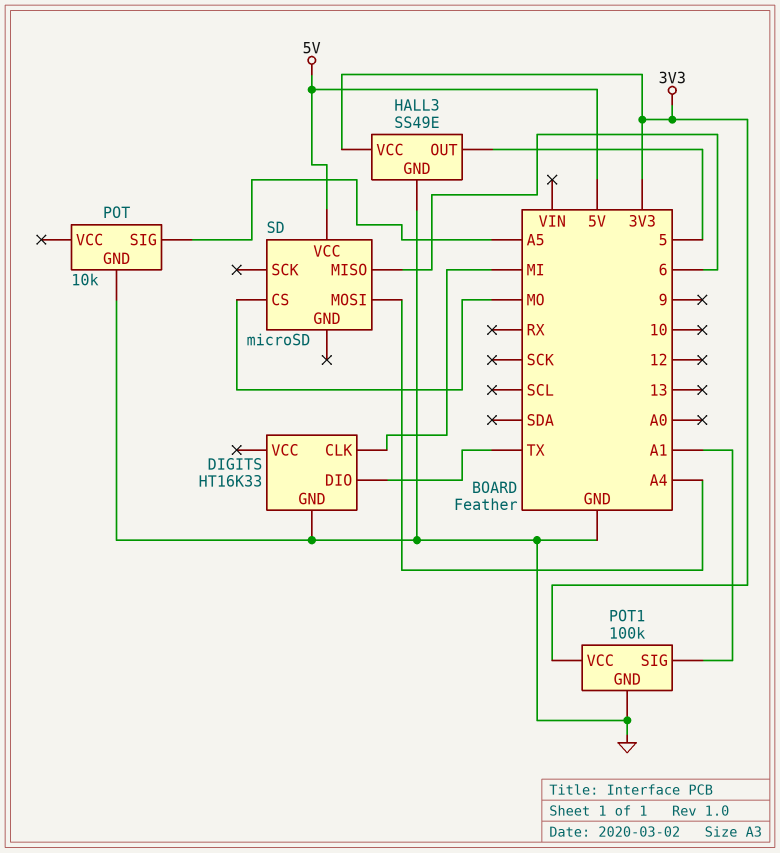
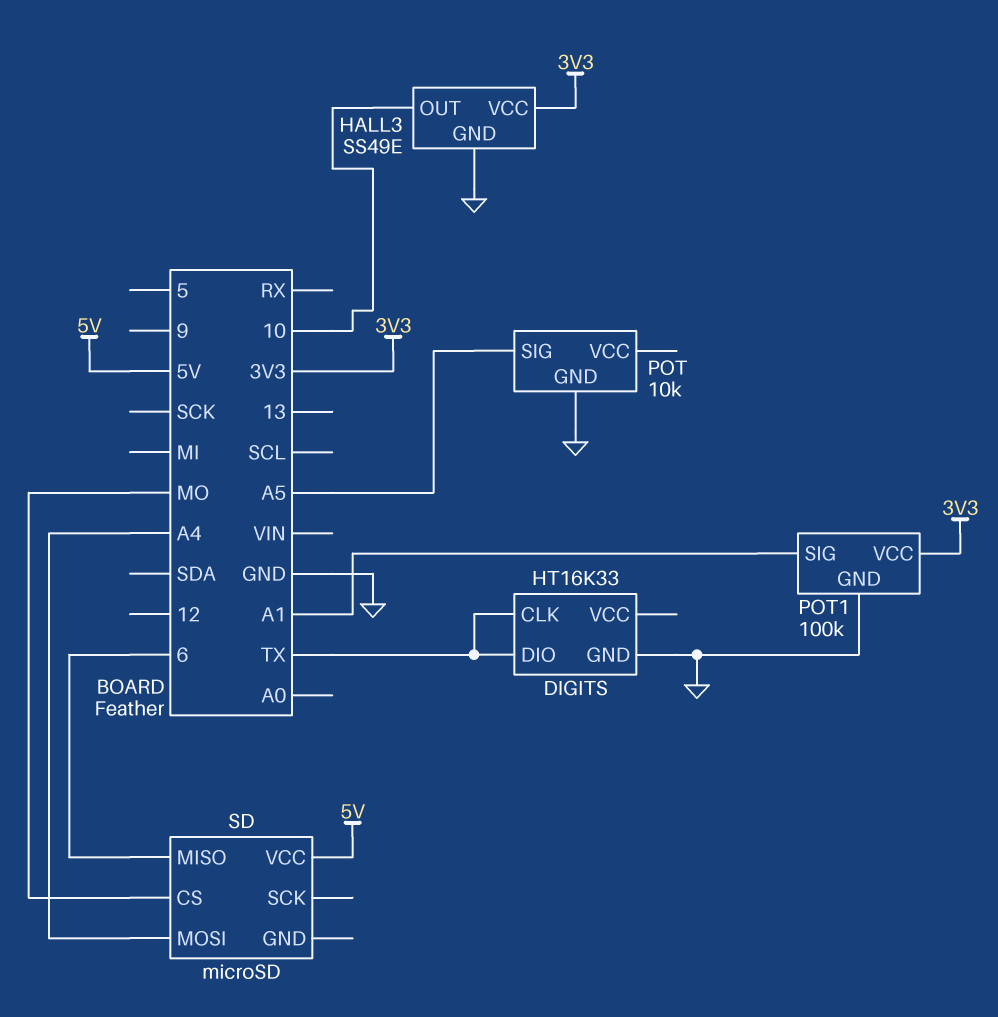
DIGITS pin CLK: MI -> TX
HALL3 pin OUT: 5 -> 10

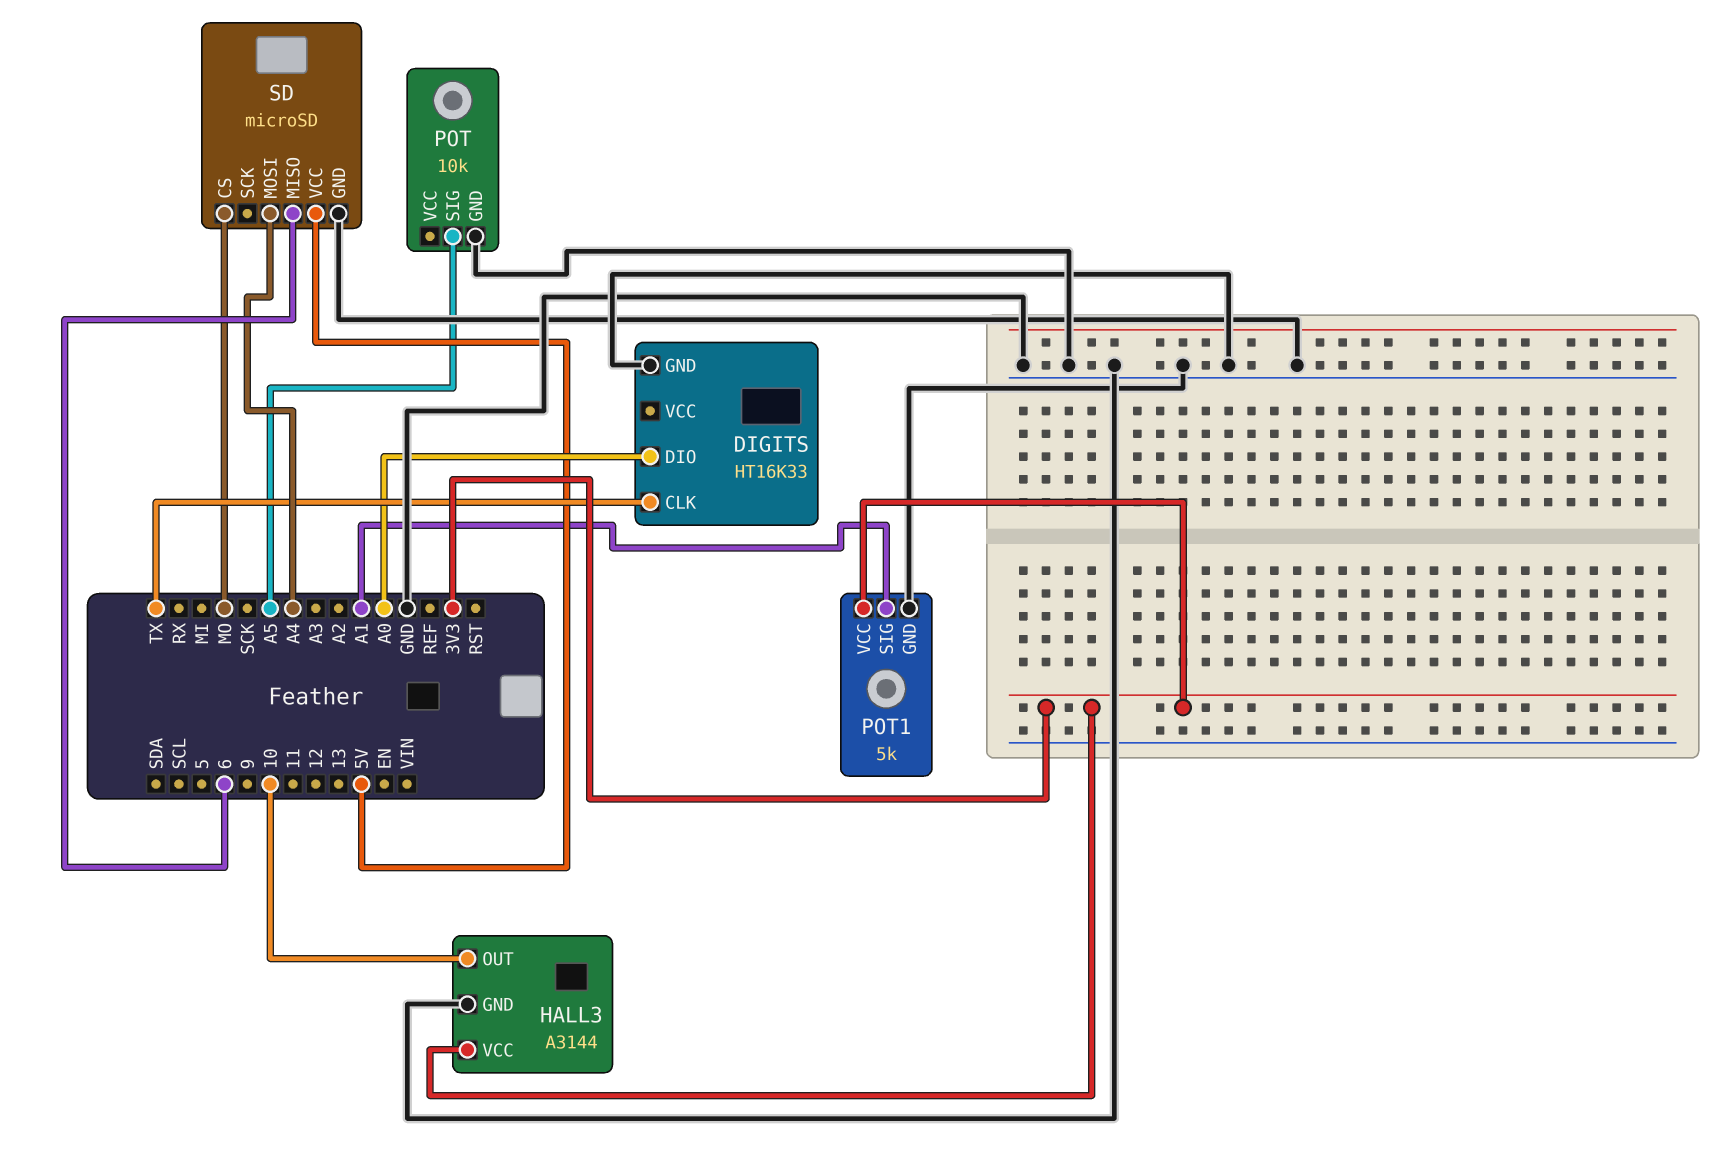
DIGITS pin DIO: TX -> A0
HALL3: SS49E -> A3144
POT1: 100k -> 5k
SD pin GND: none -> GND

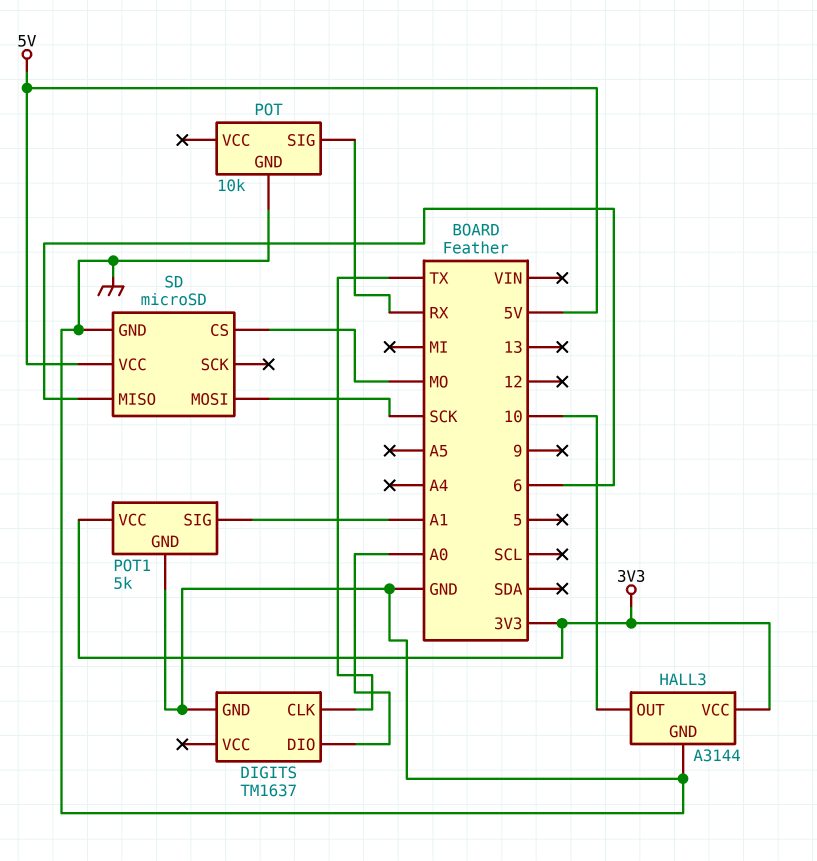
DIGITS: HT16K33 -> TM1637
POT pin SIG: A5 -> RX
SD pin MOSI: A4 -> SCK

